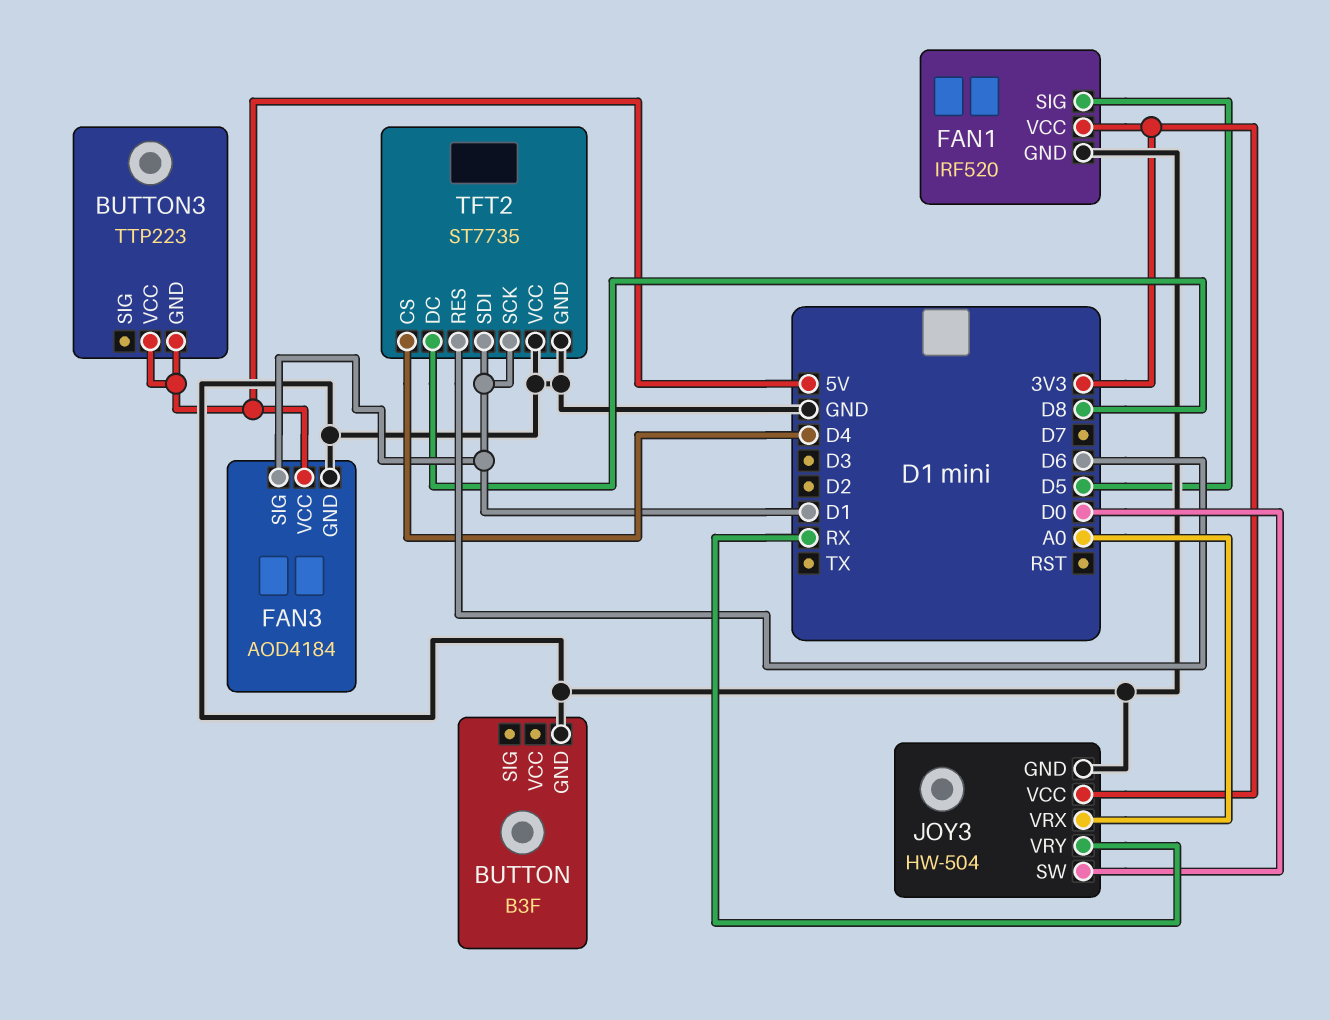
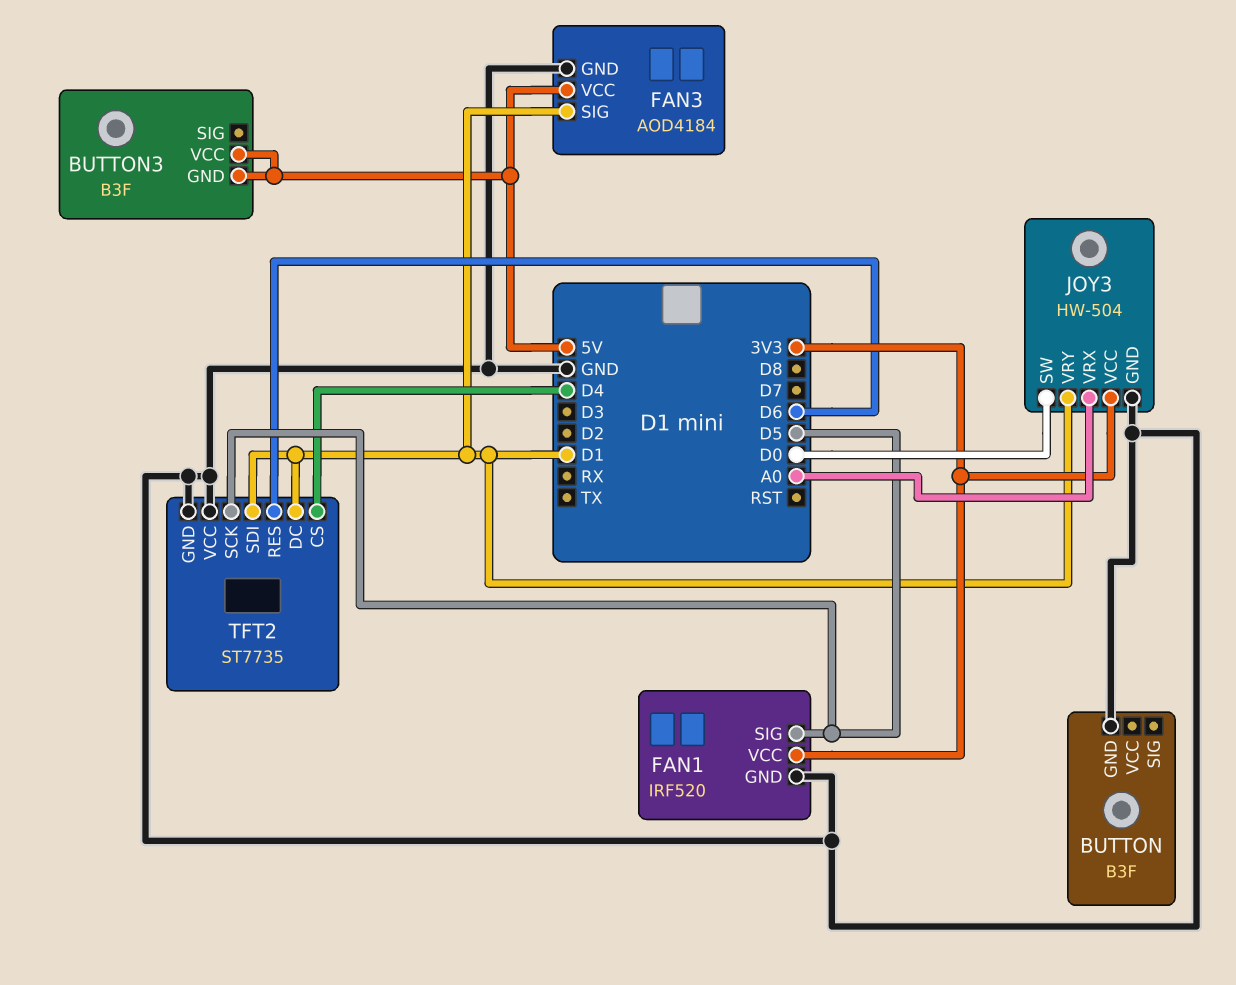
BUTTON3: TTP223 -> B3F
JOY3 pin VRY: RX -> D1
TFT2 pin DC: D8 -> D1
TFT2 pin SCK: D1 -> D5

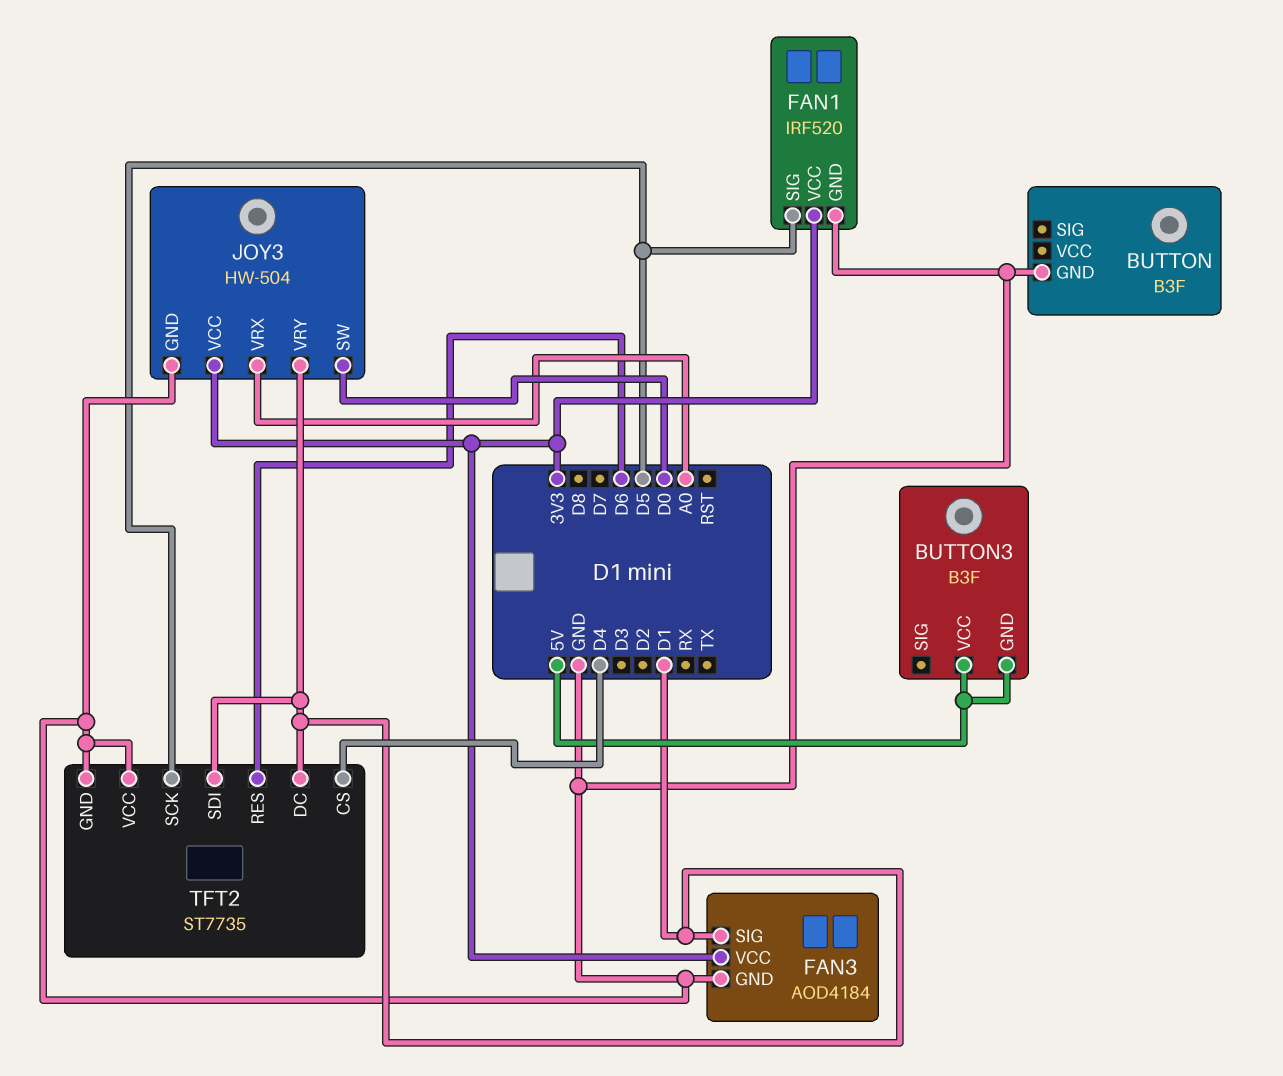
FAN3 pin VCC: 5V -> 3V3

